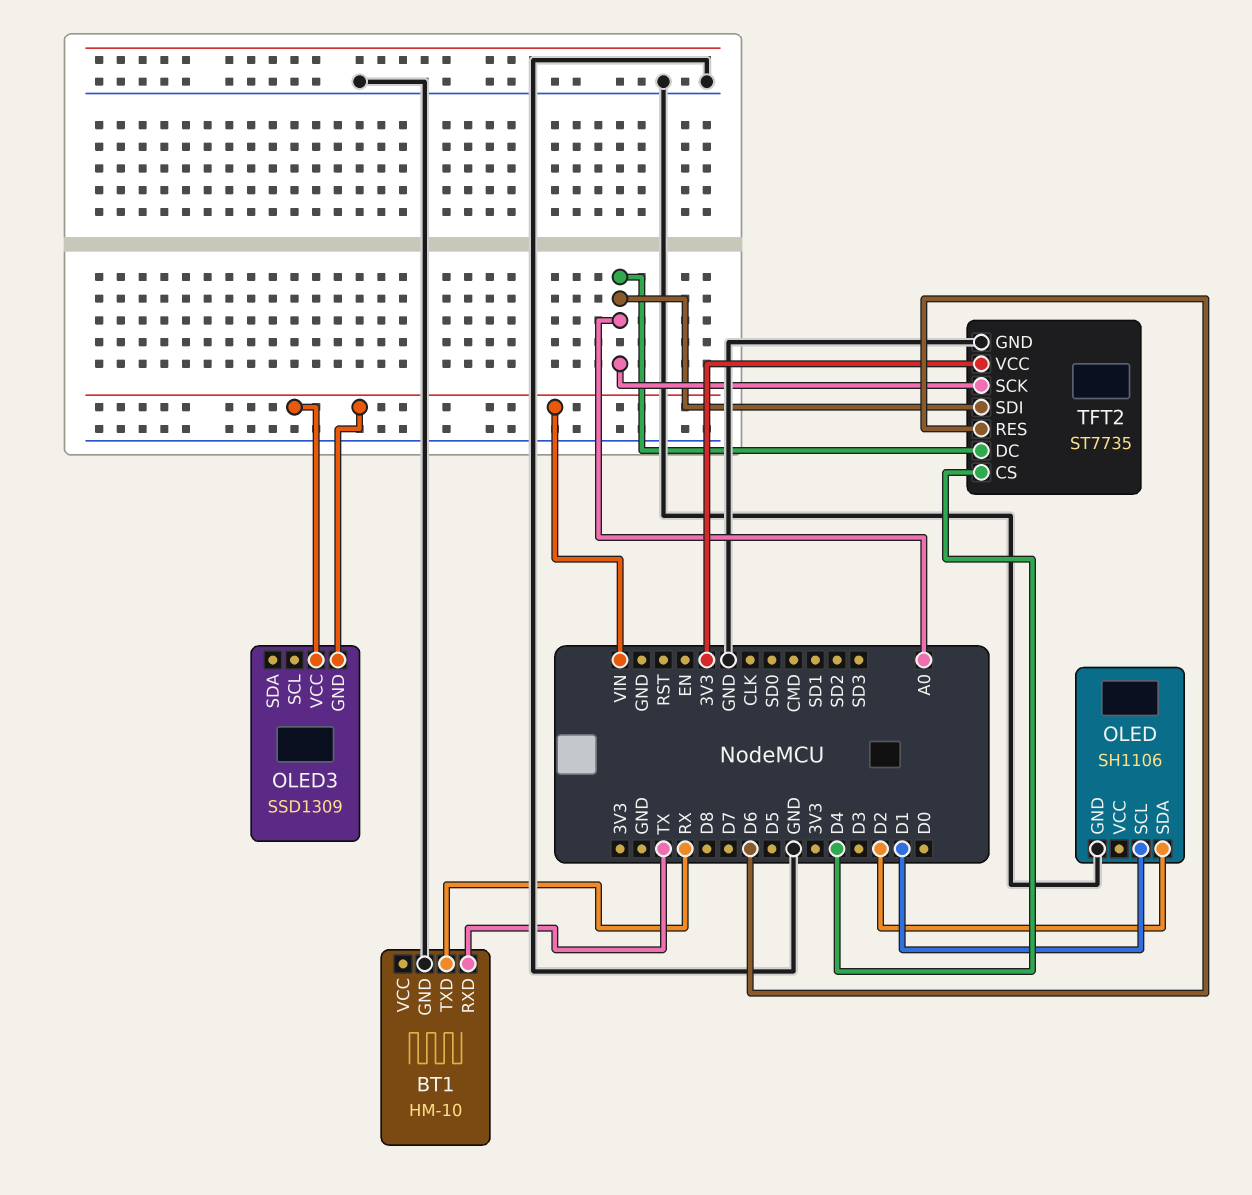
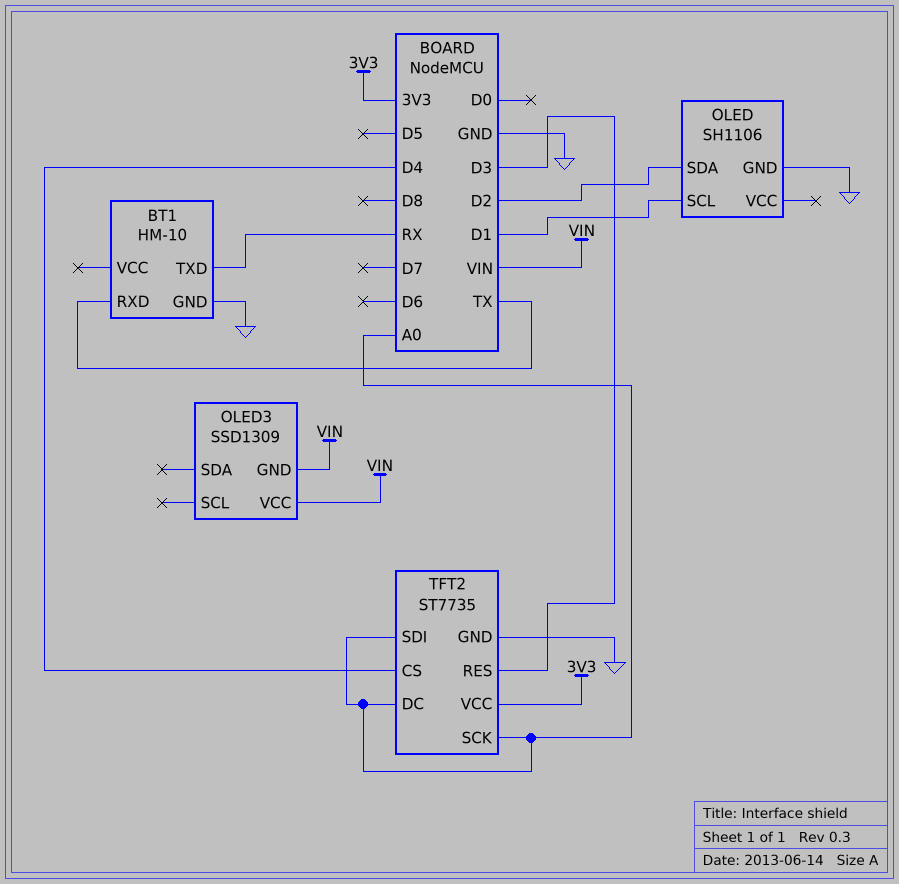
TFT2 pin RES: D6 -> D3

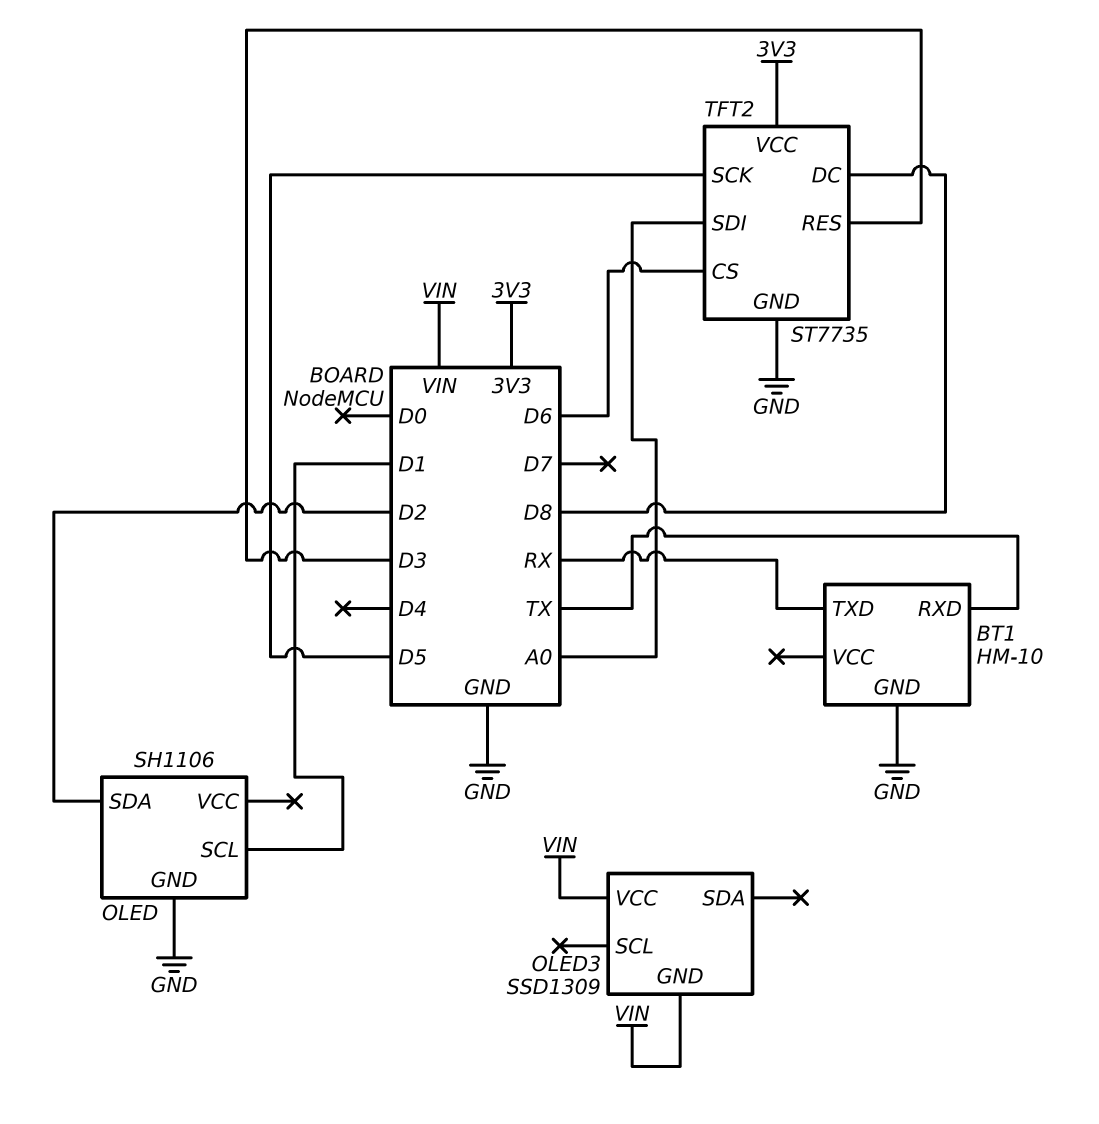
TFT2 pin CS: D4 -> D6
TFT2 pin DC: A0 -> D8
TFT2 pin SCK: A0 -> D5

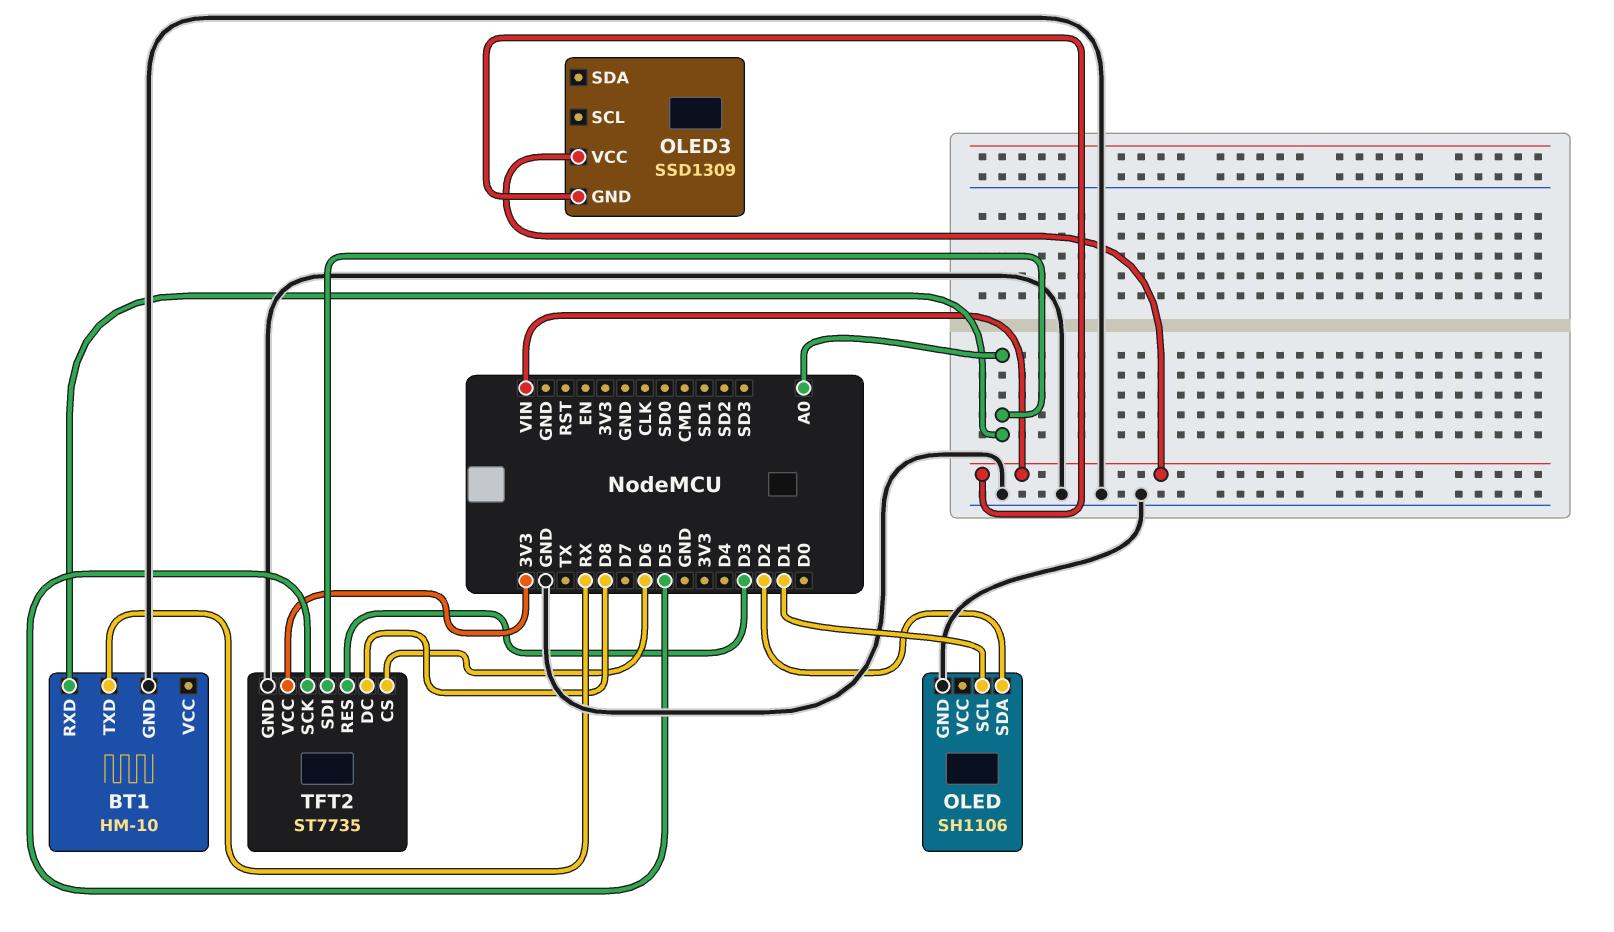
BT1 pin RXD: TX -> A0

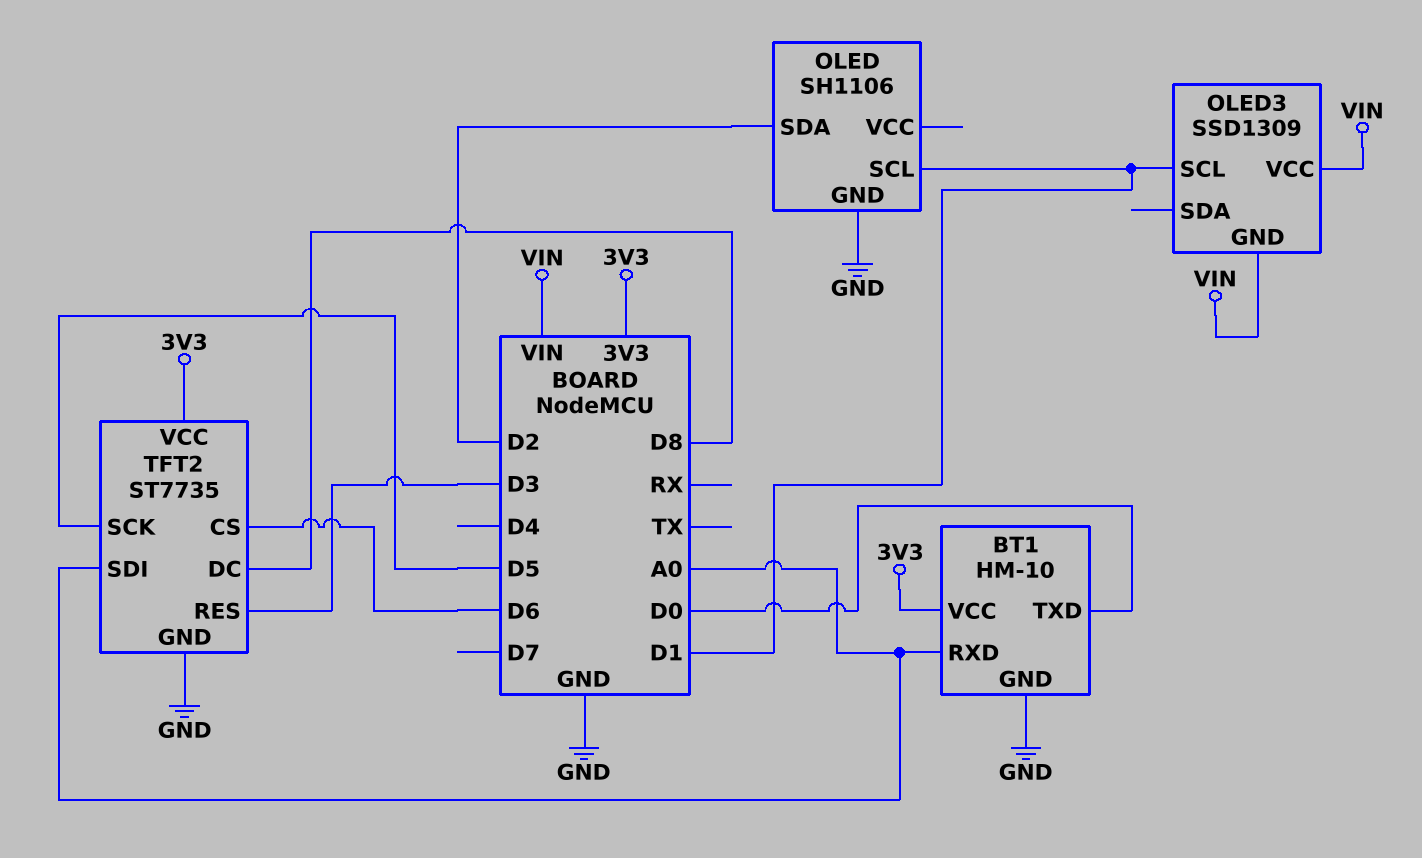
BT1 pin TXD: RX -> D0
BT1 pin VCC: none -> 3V3
OLED3 pin SCL: none -> D1

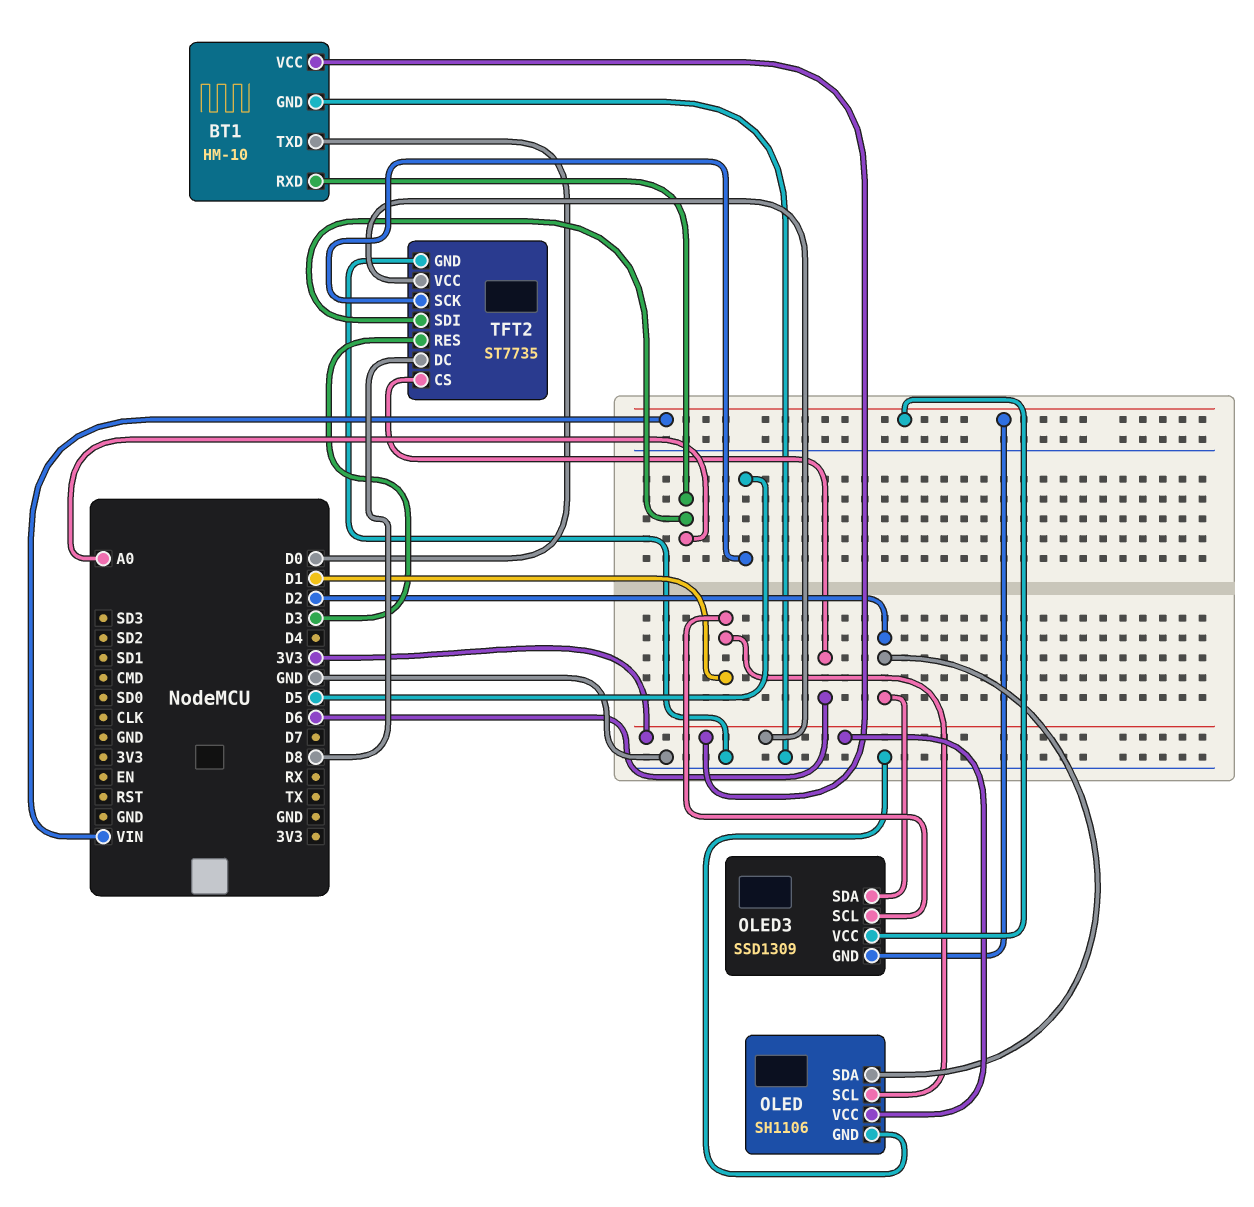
OLED pin VCC: none -> 3V3
OLED3 pin SDA: none -> D2

